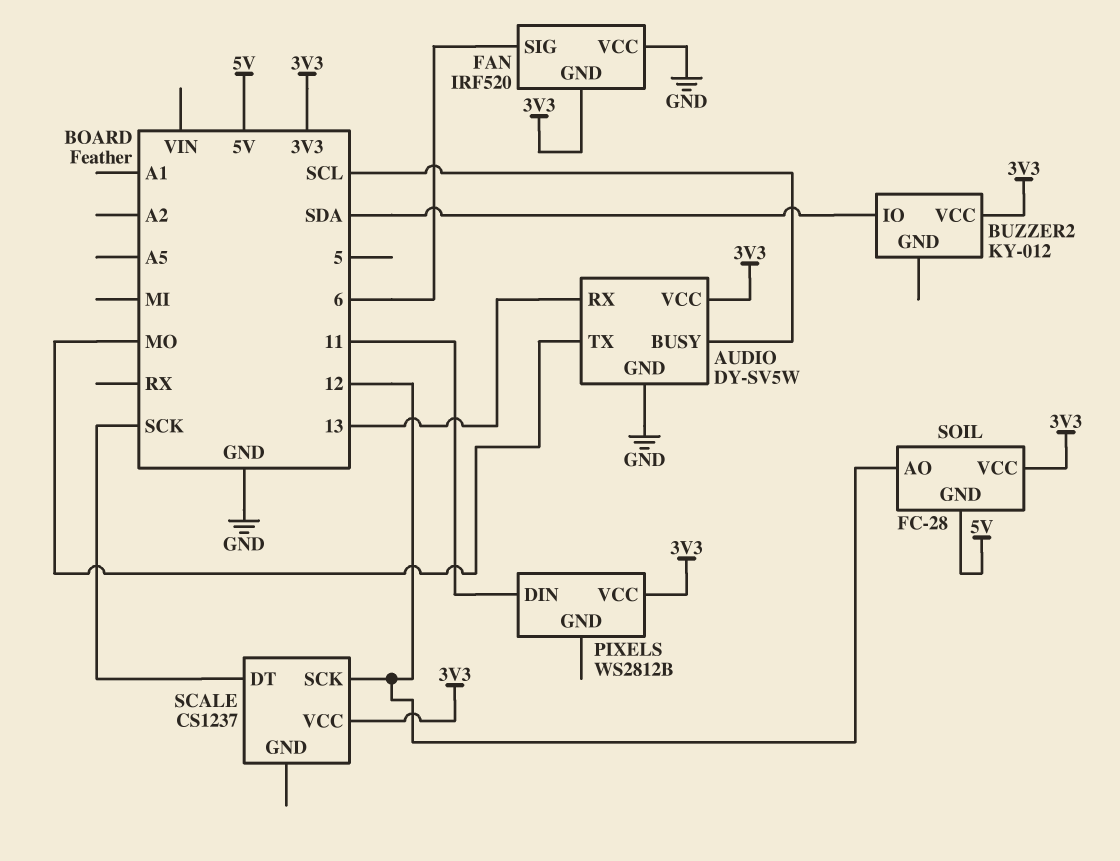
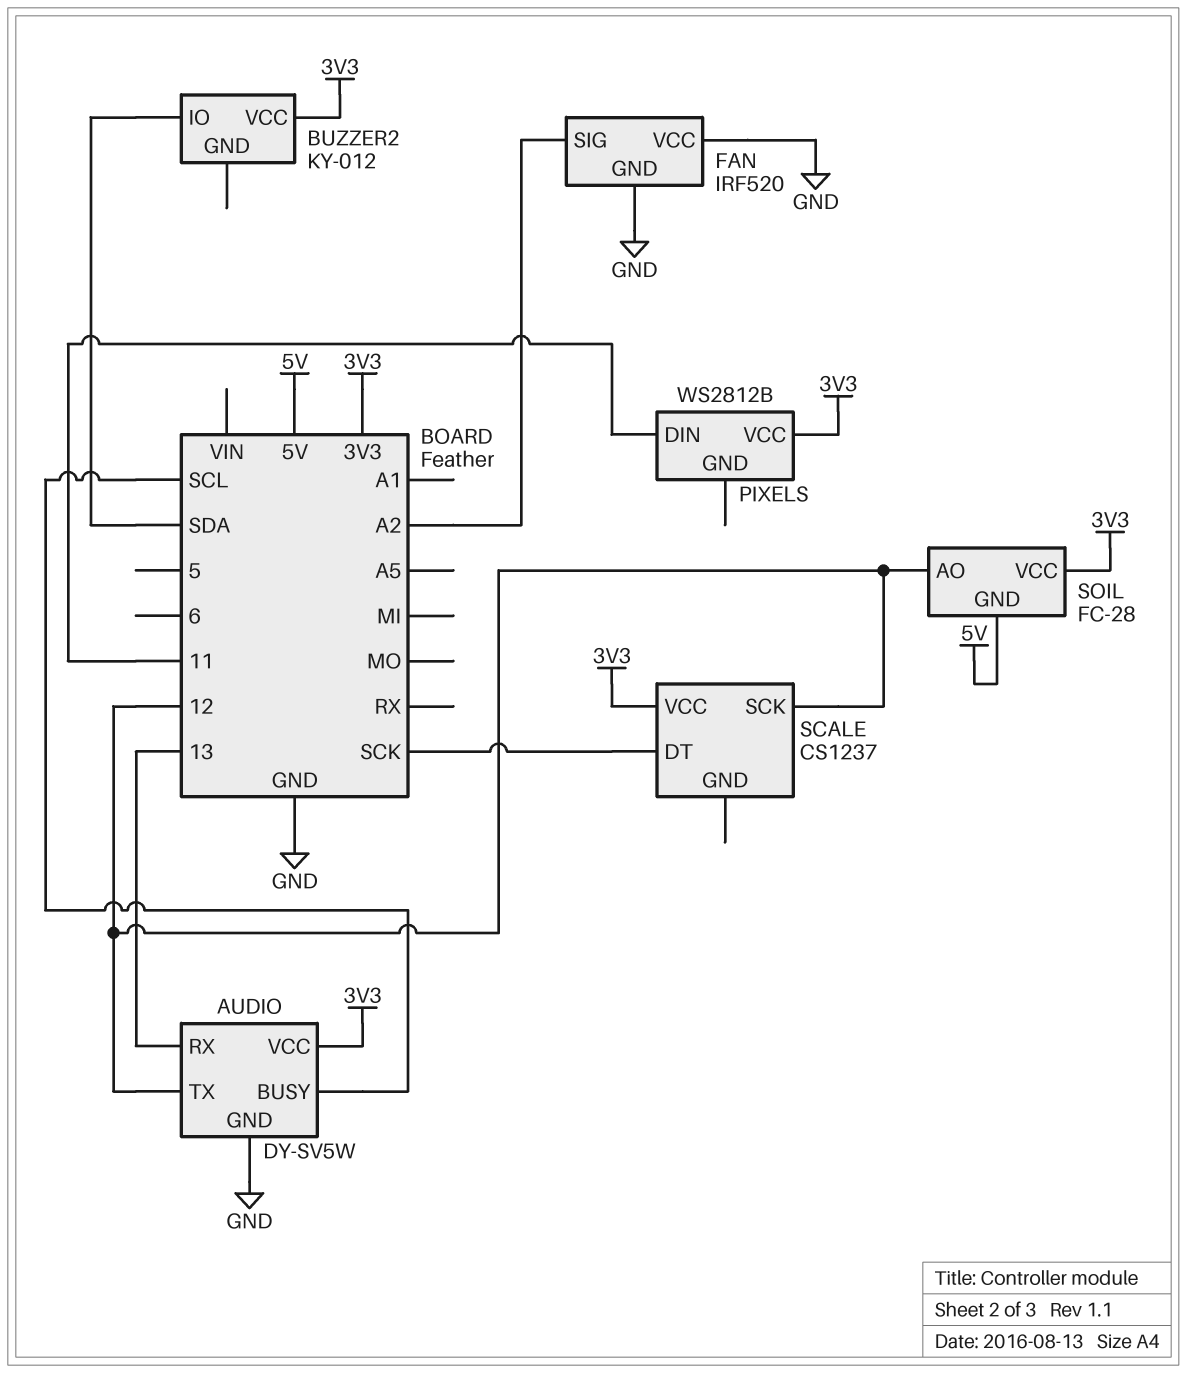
AUDIO pin TX: MO -> 12
FAN pin GND: 3V3 -> GND
FAN pin SIG: 6 -> A2

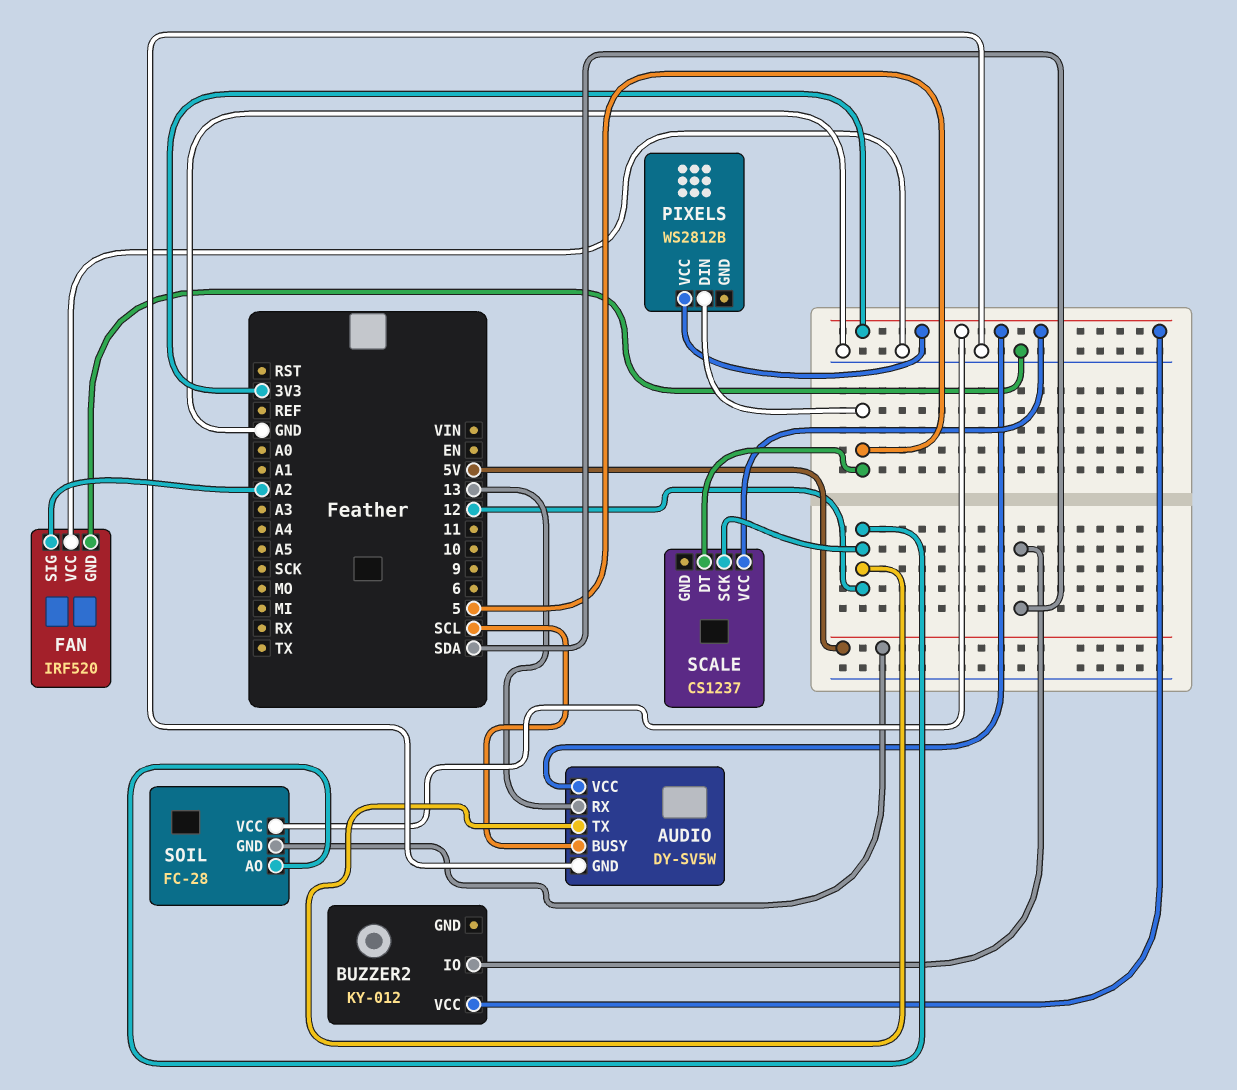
PIXELS pin DIN: 11 -> 5
SCALE pin DT: SCK -> 5

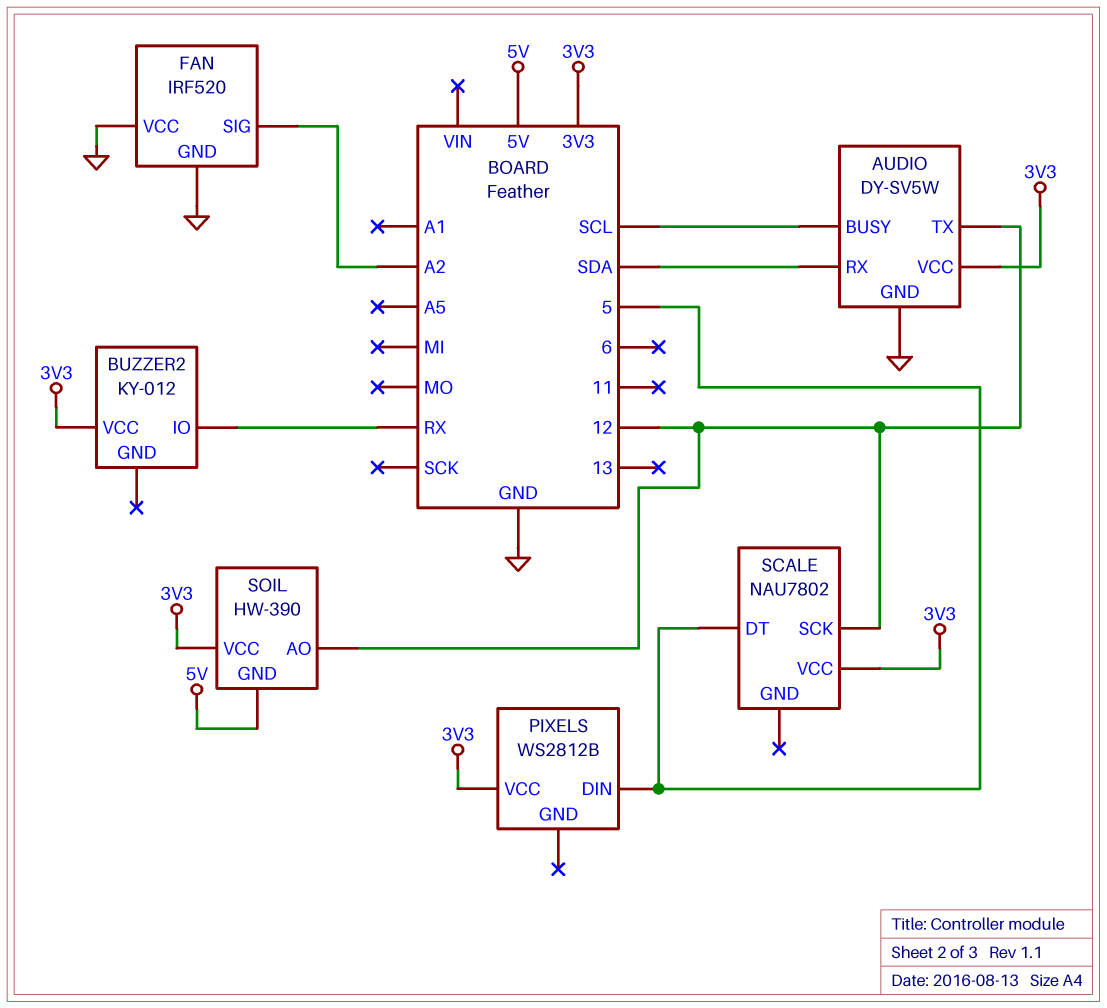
AUDIO pin RX: 13 -> SDA
BUZZER2 pin IO: SDA -> RX
SCALE: CS1237 -> NAU7802
SOIL: FC-28 -> HW-390

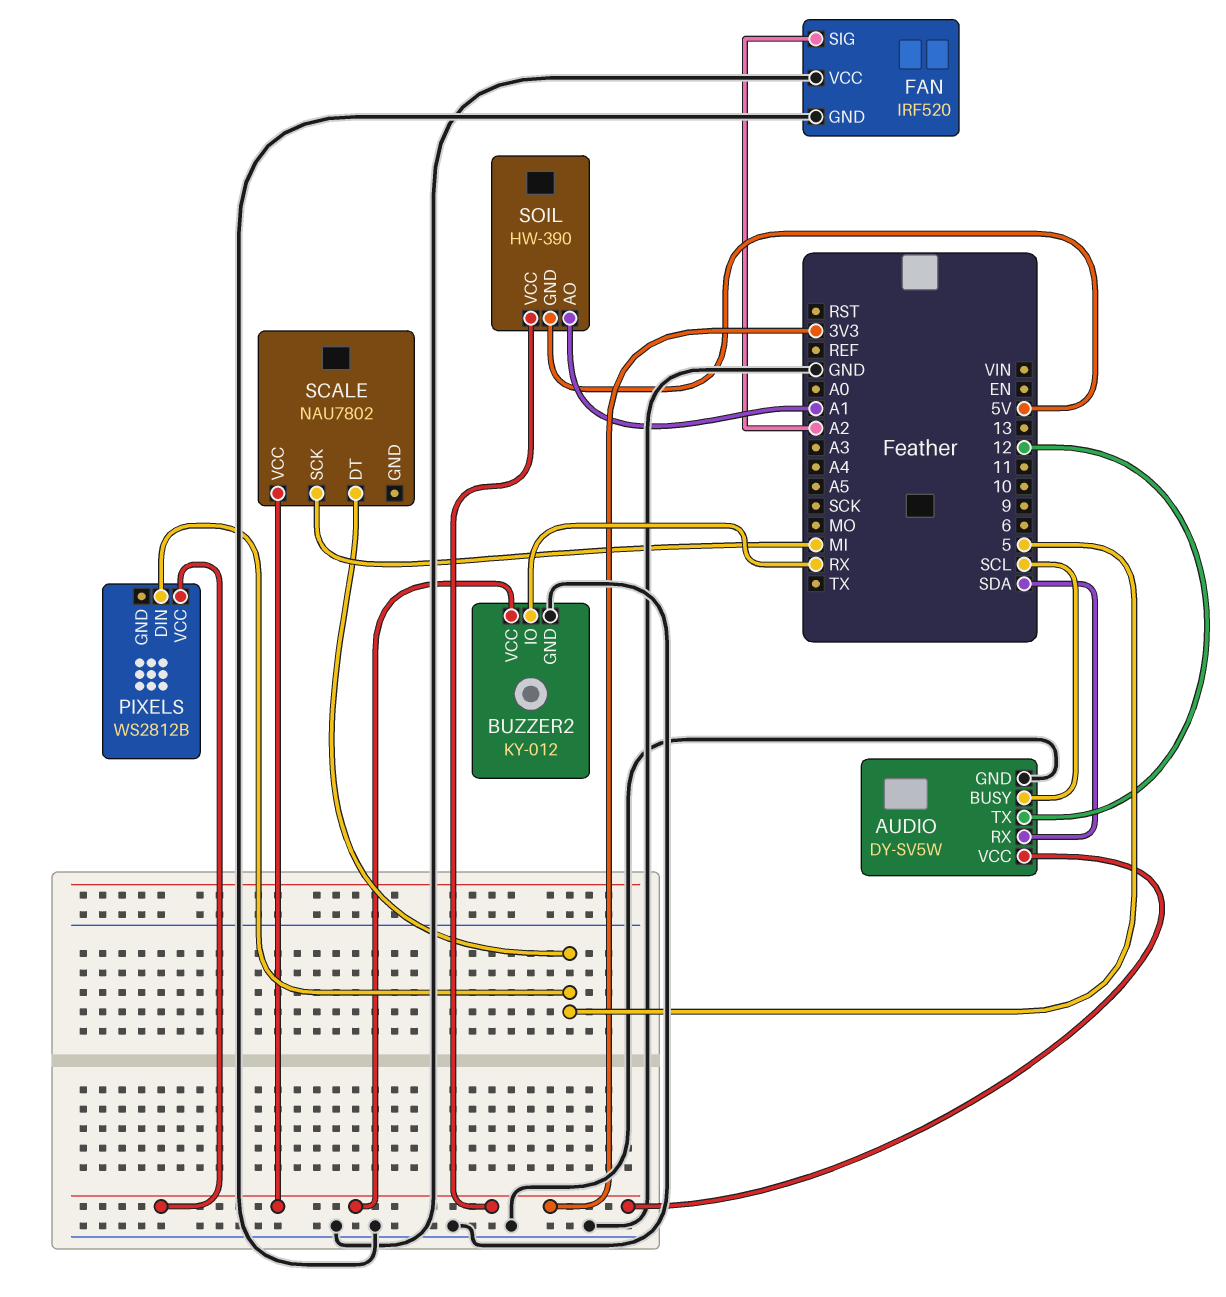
BUZZER2 pin GND: none -> GND
SCALE pin SCK: 12 -> MI
SOIL pin AO: 12 -> A1

